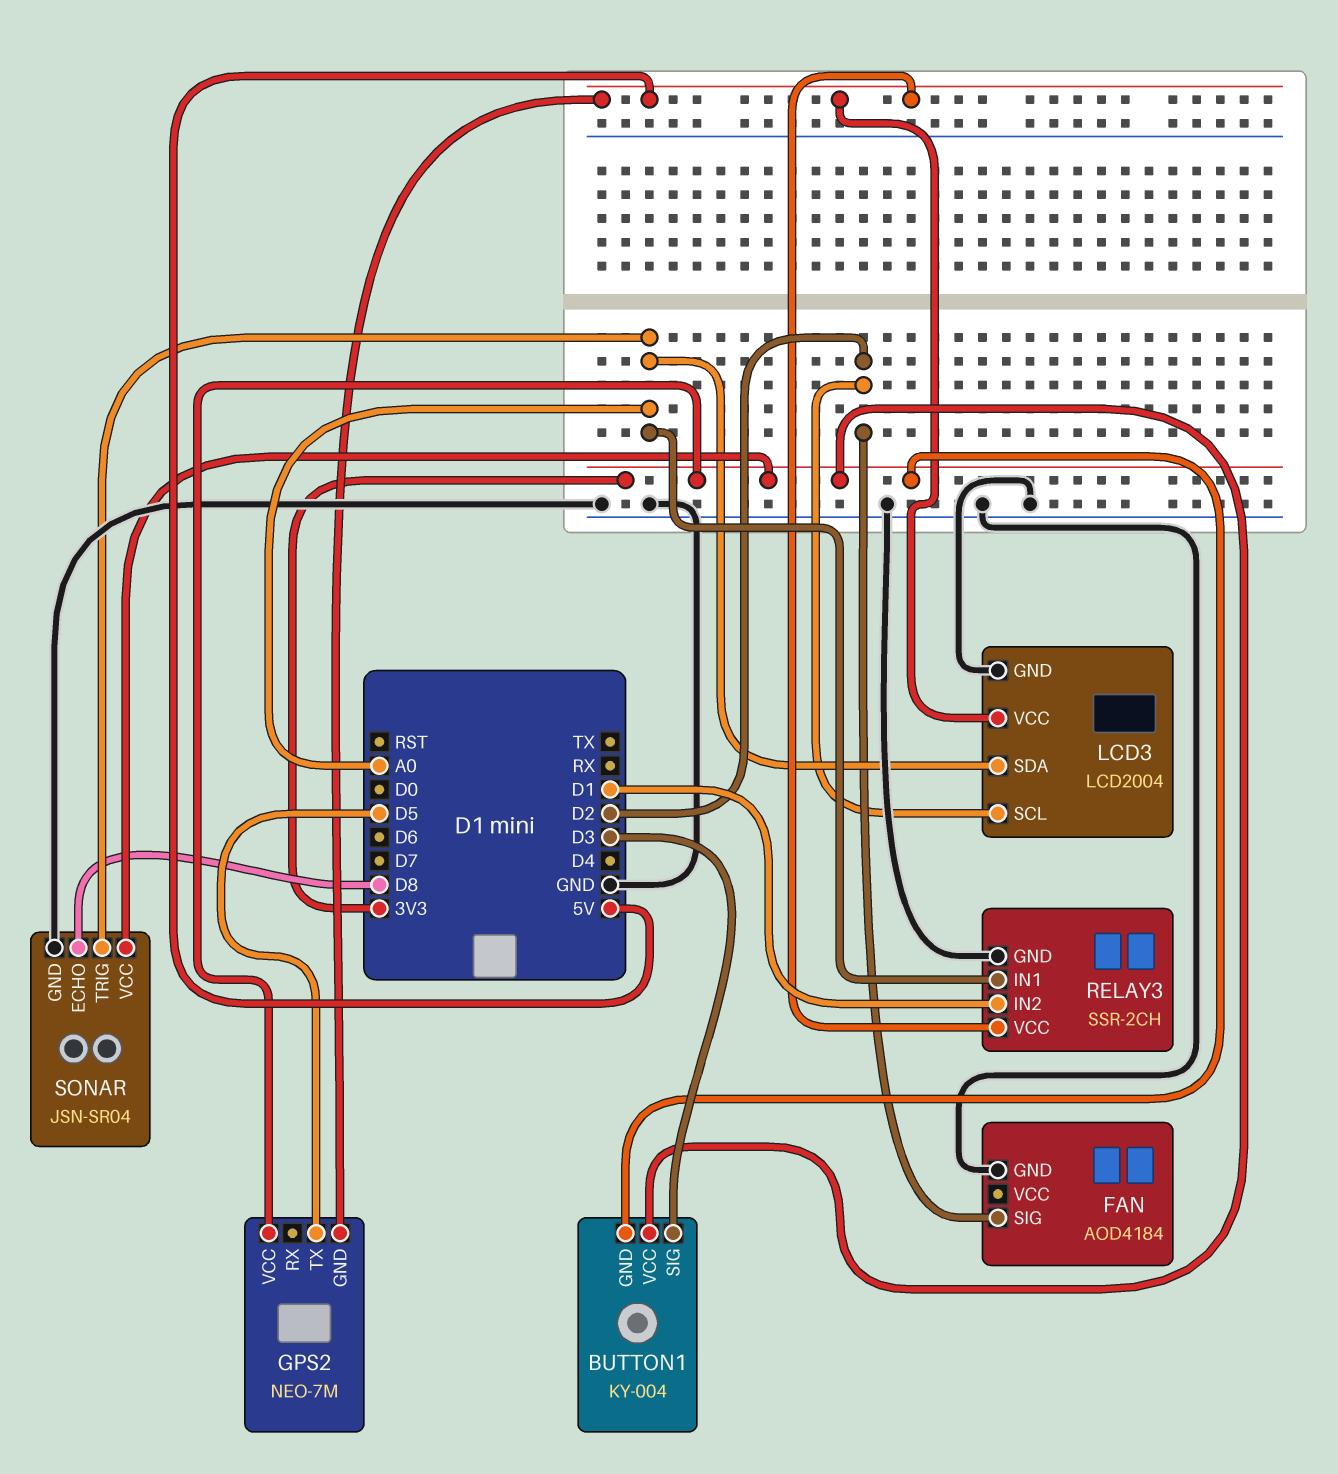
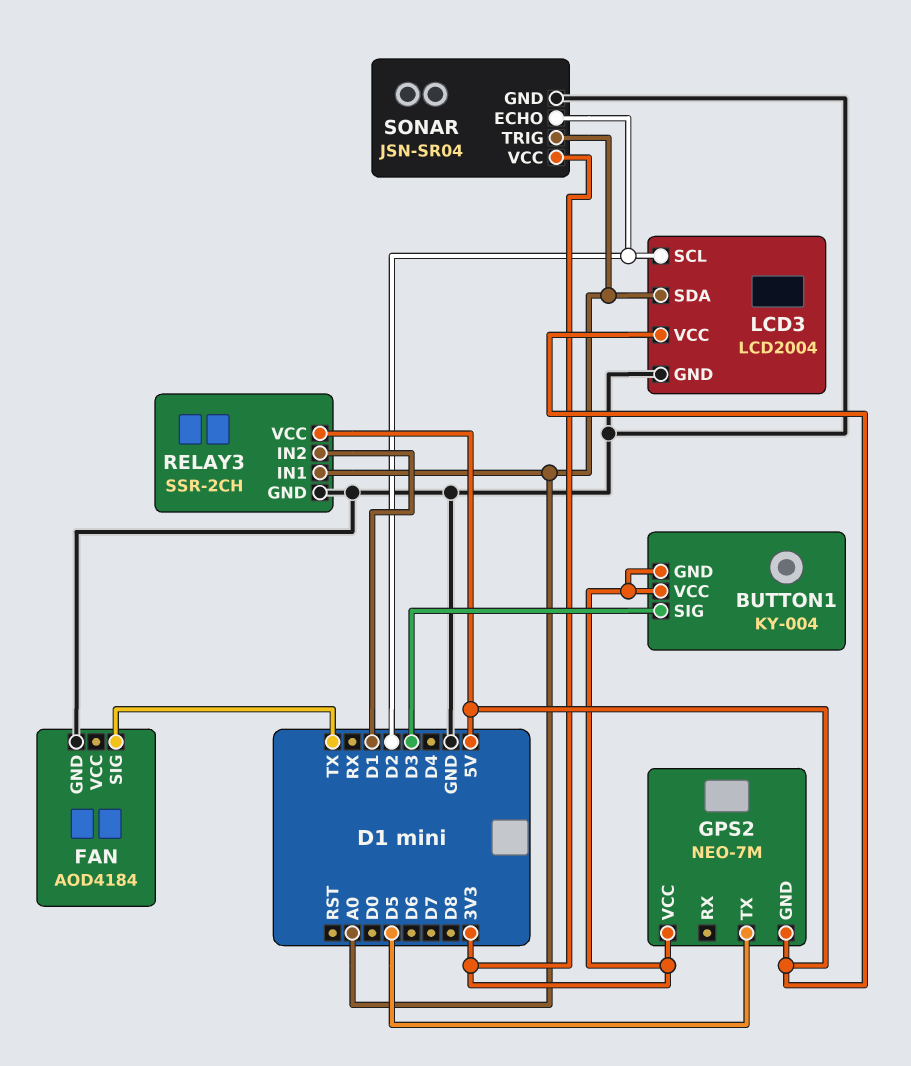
FAN pin SIG: D2 -> TX
SONAR pin ECHO: D8 -> D2

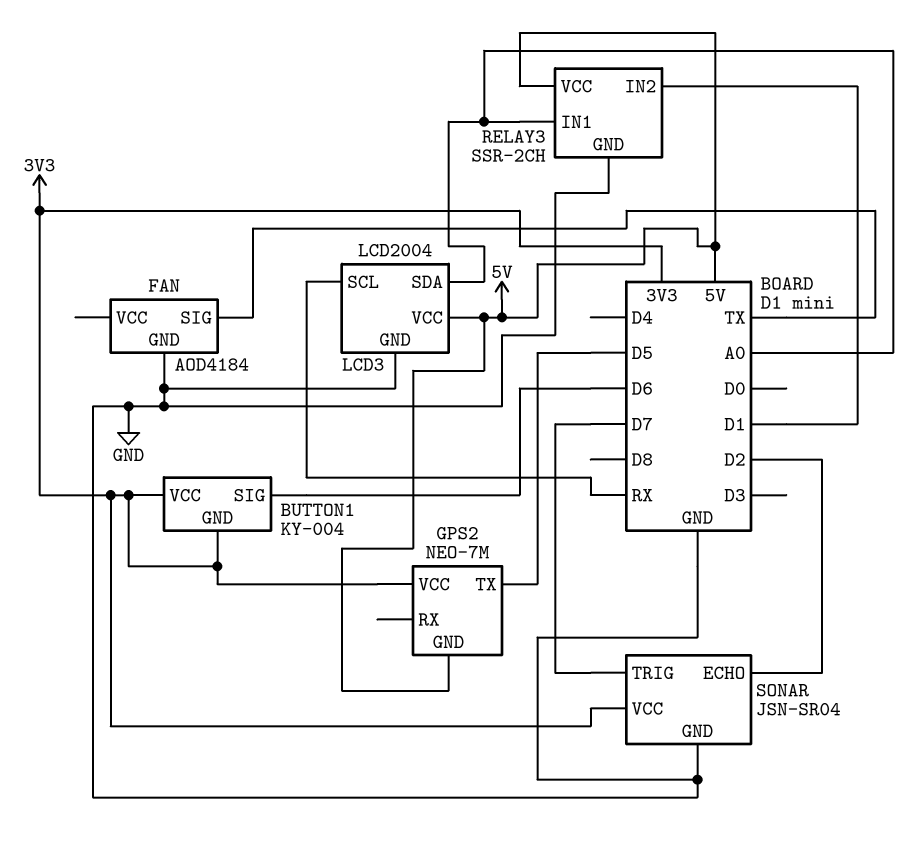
BUTTON1 pin SIG: D3 -> D6
LCD3 pin SCL: D2 -> RX
SONAR pin TRIG: A0 -> D7

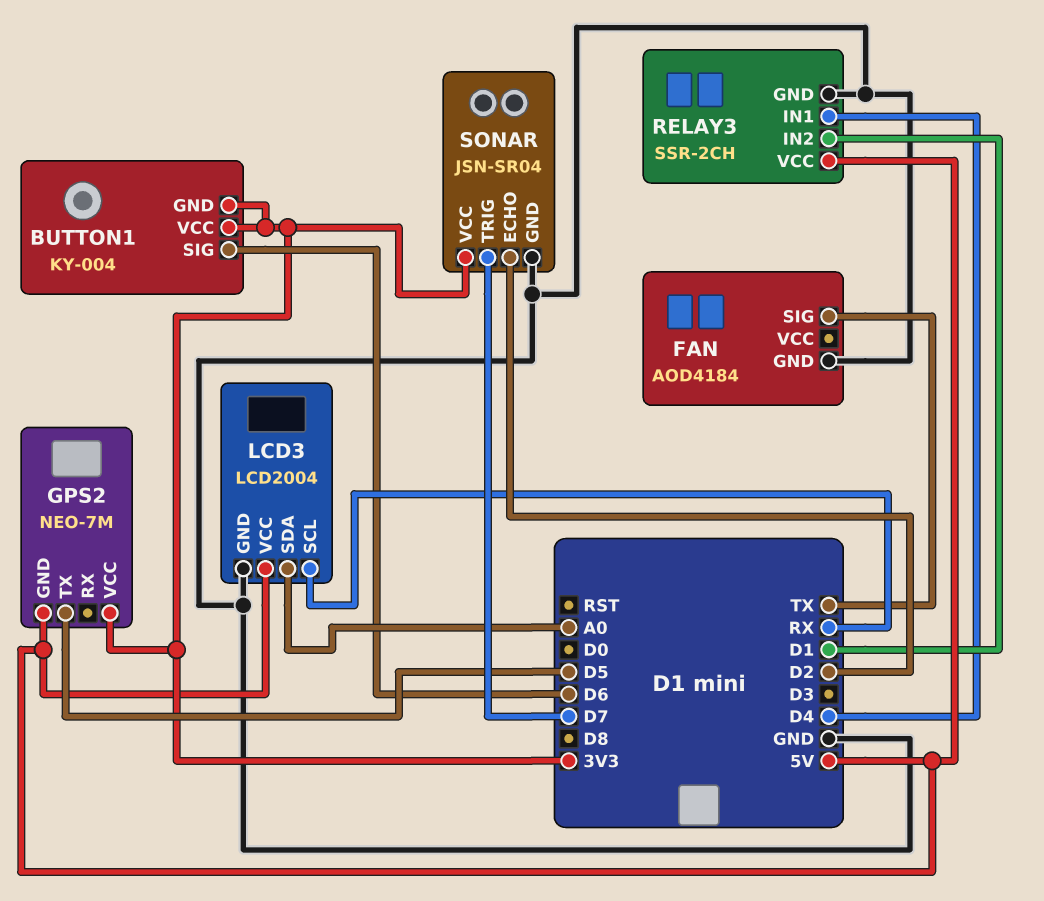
RELAY3 pin IN1: A0 -> D4

